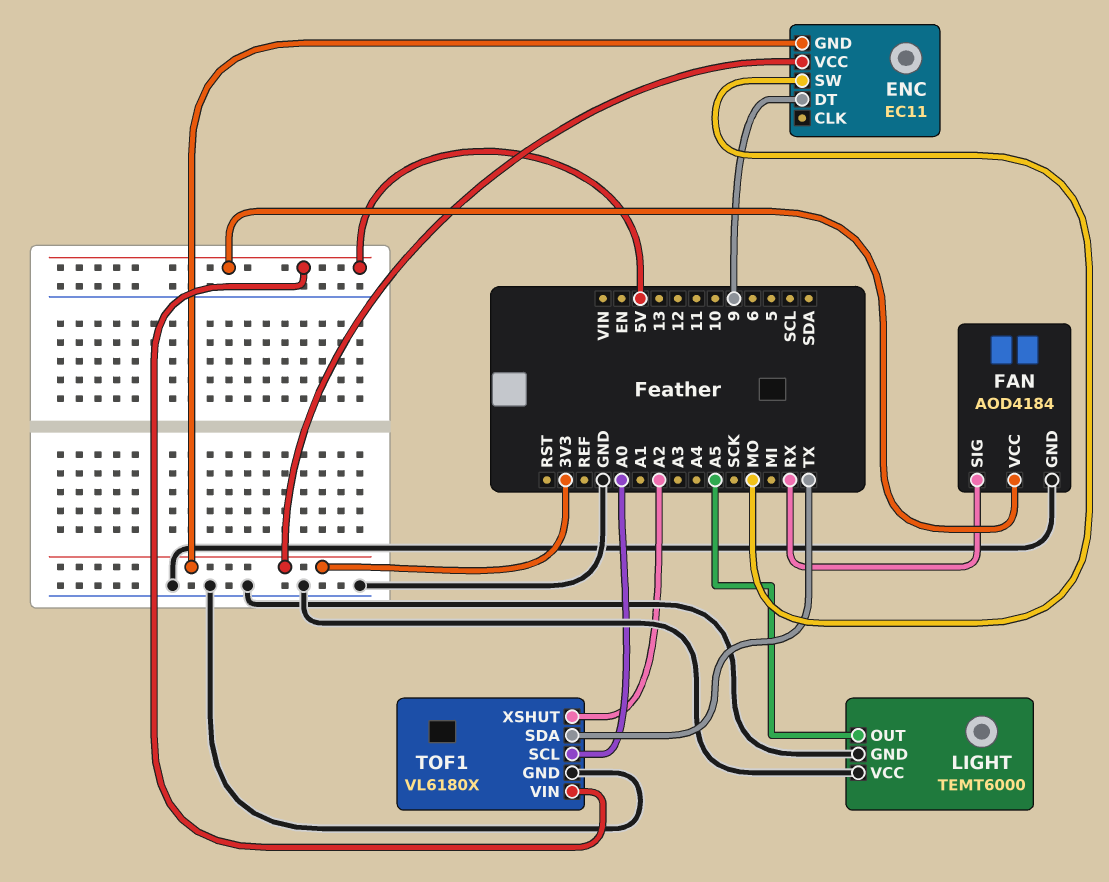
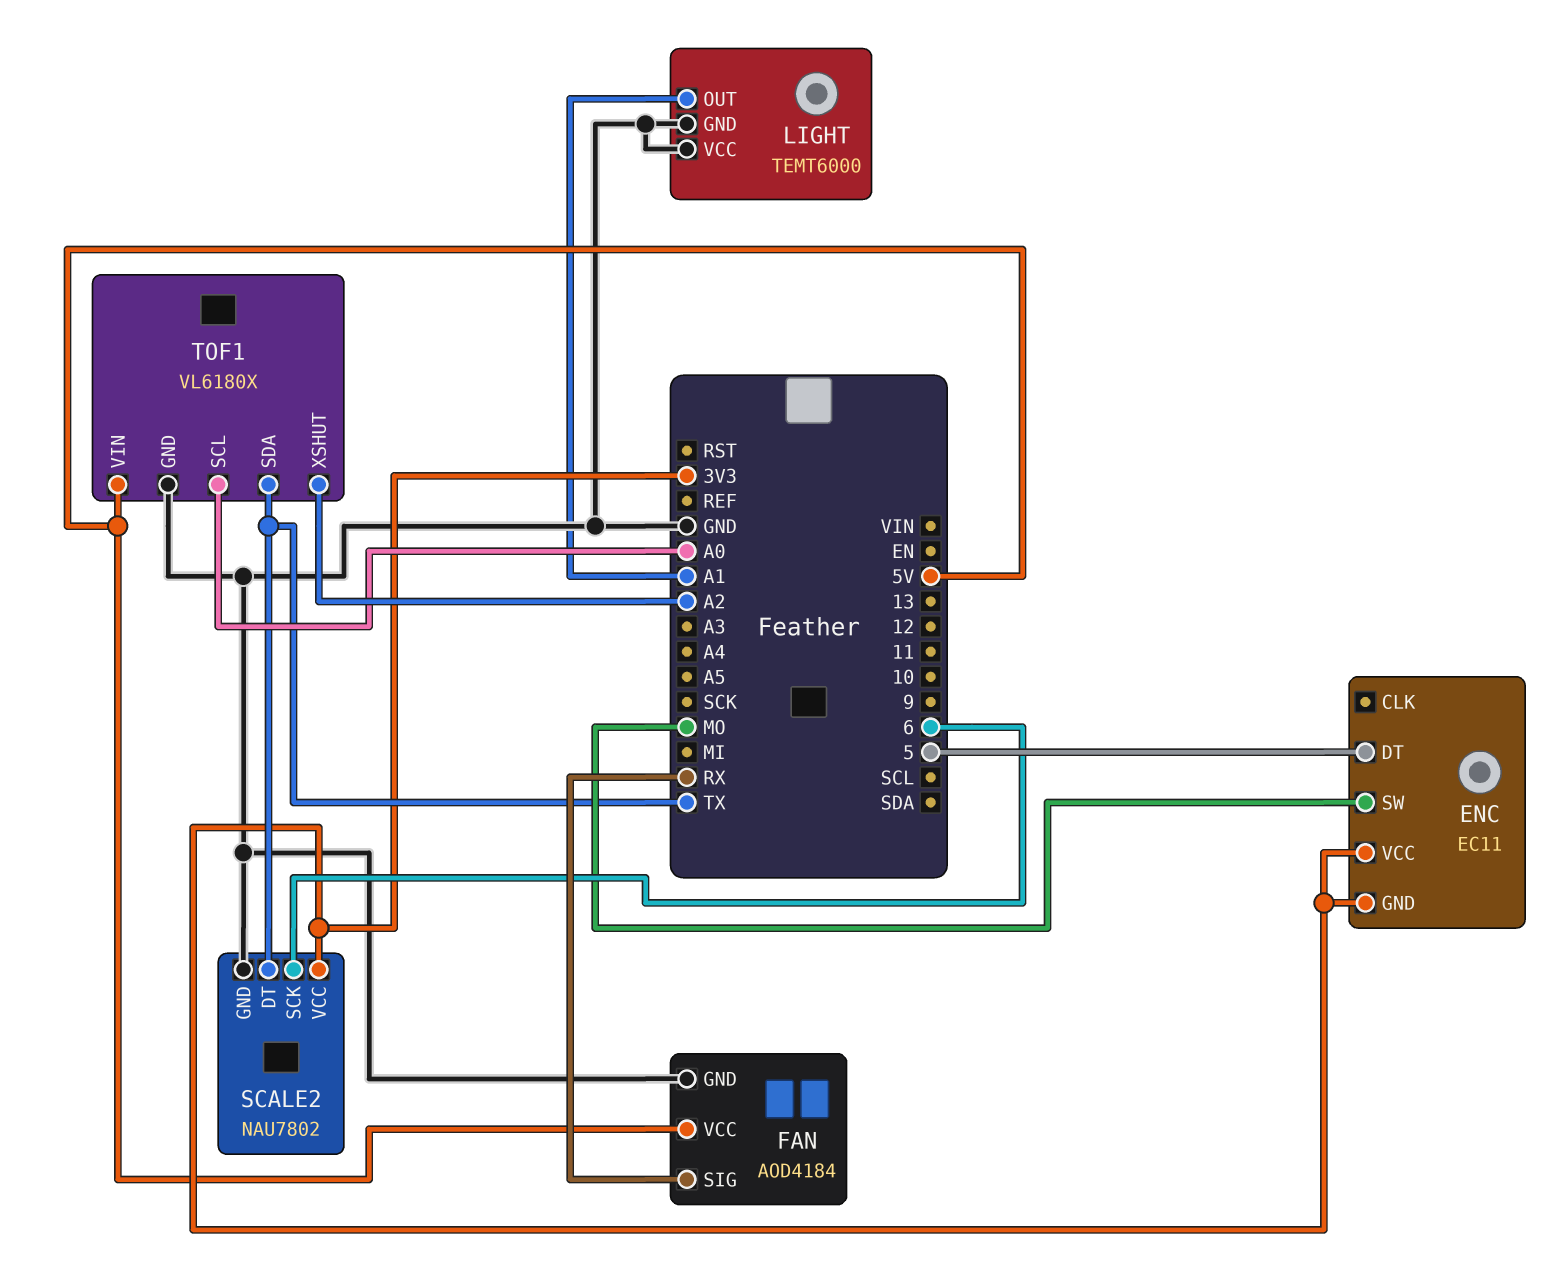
ENC pin DT: 9 -> 5
LIGHT pin OUT: A5 -> A1
SCALE2: none -> NAU7802
SCALE2 pin DT: none -> TX
SCALE2 pin GND: none -> GND
SCALE2 pin SCK: none -> 6
SCALE2 pin VCC: none -> 3V3

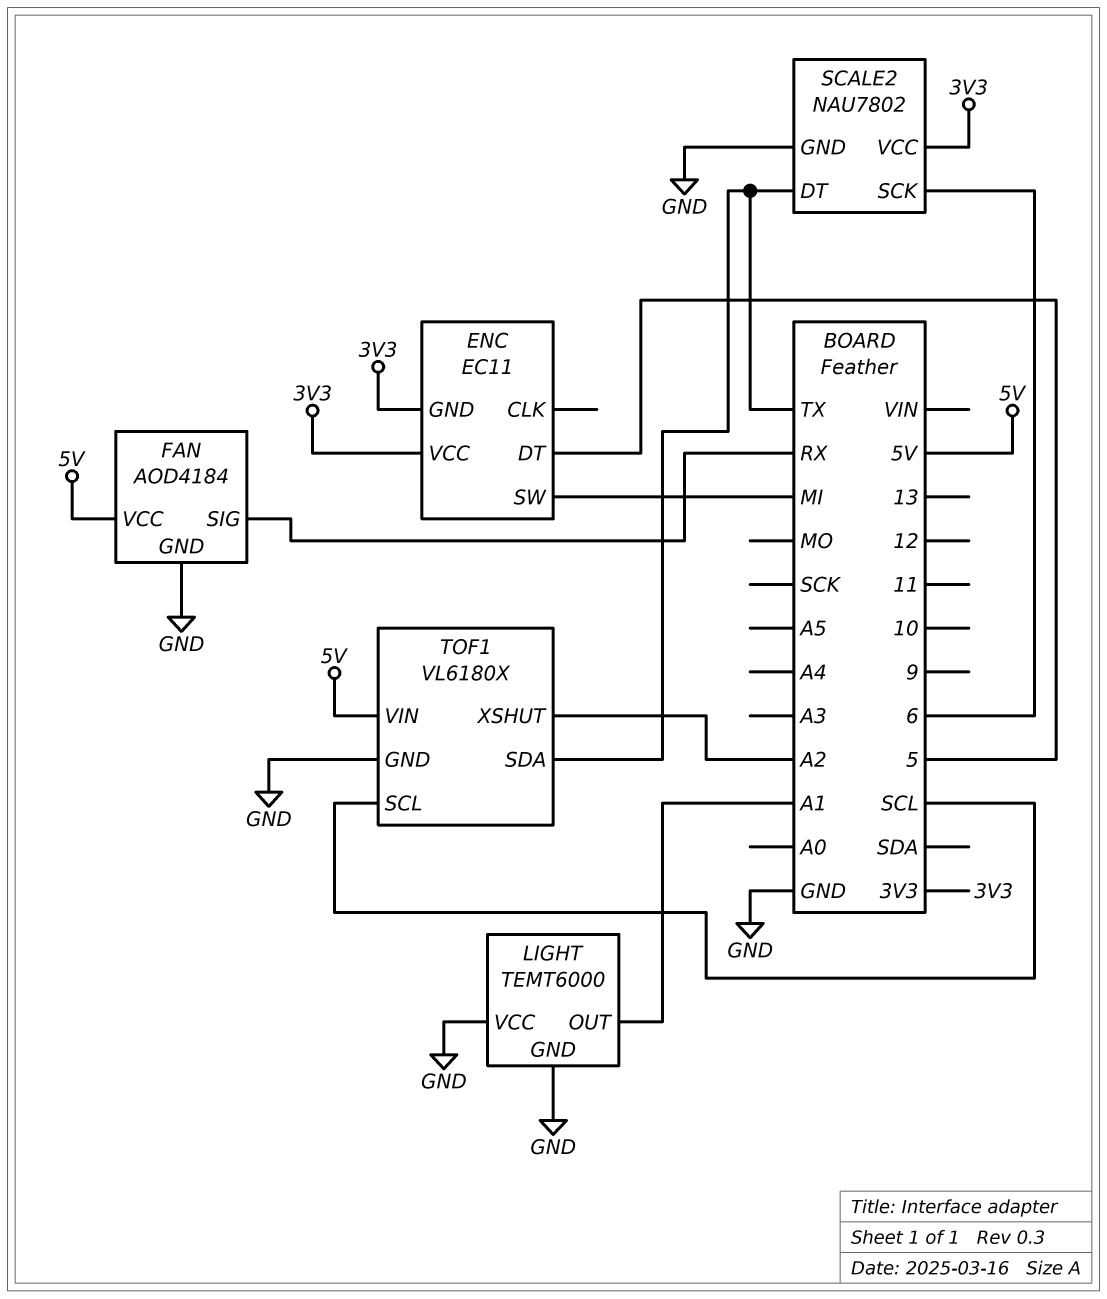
ENC pin SW: MO -> MI
TOF1 pin SCL: A0 -> SCL

